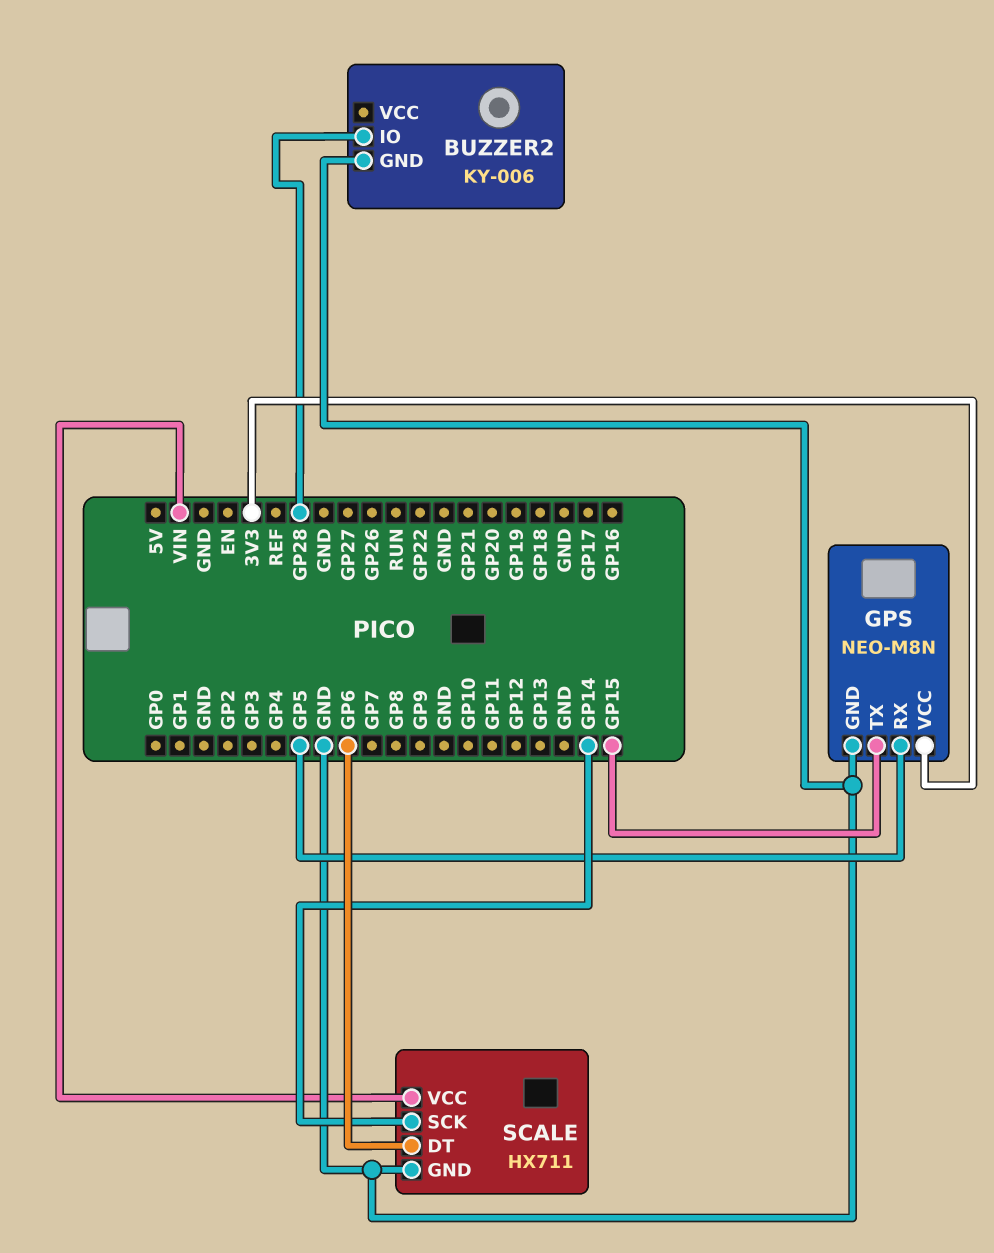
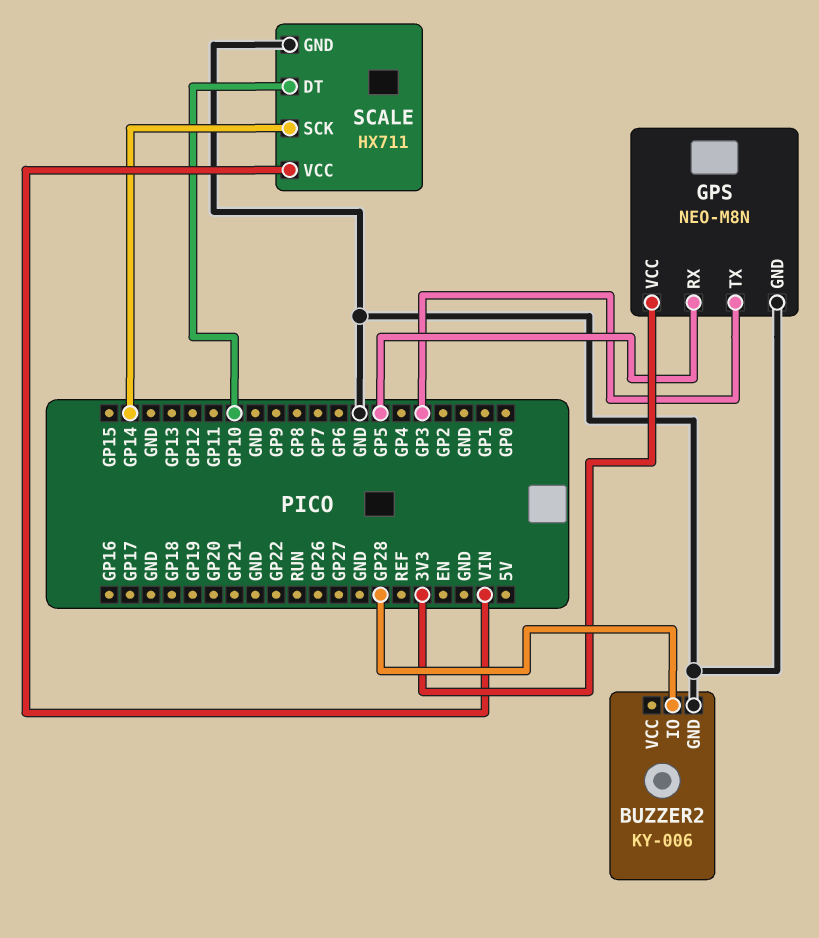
GPS pin TX: GP15 -> GP3
SCALE pin DT: GP6 -> GP10

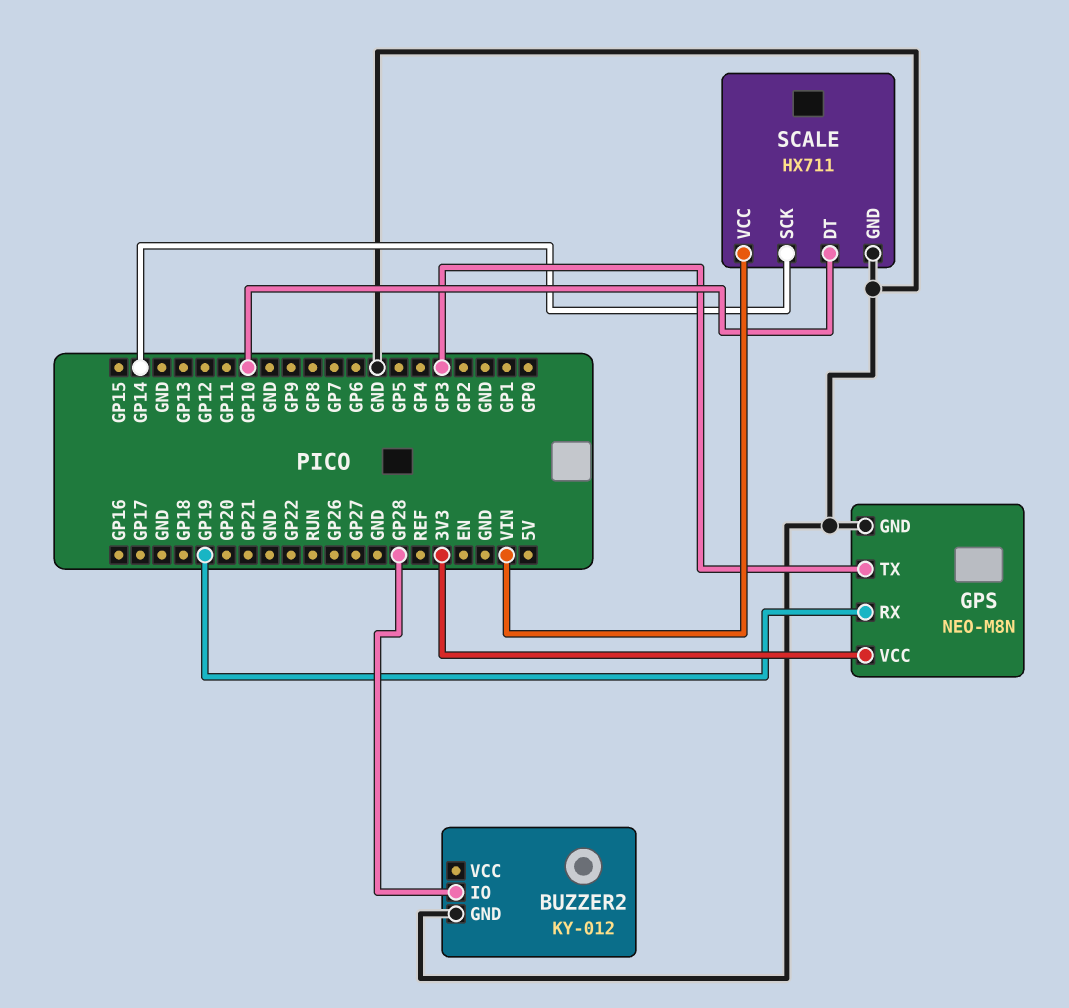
BUZZER2: KY-006 -> KY-012
GPS pin RX: GP5 -> GP19

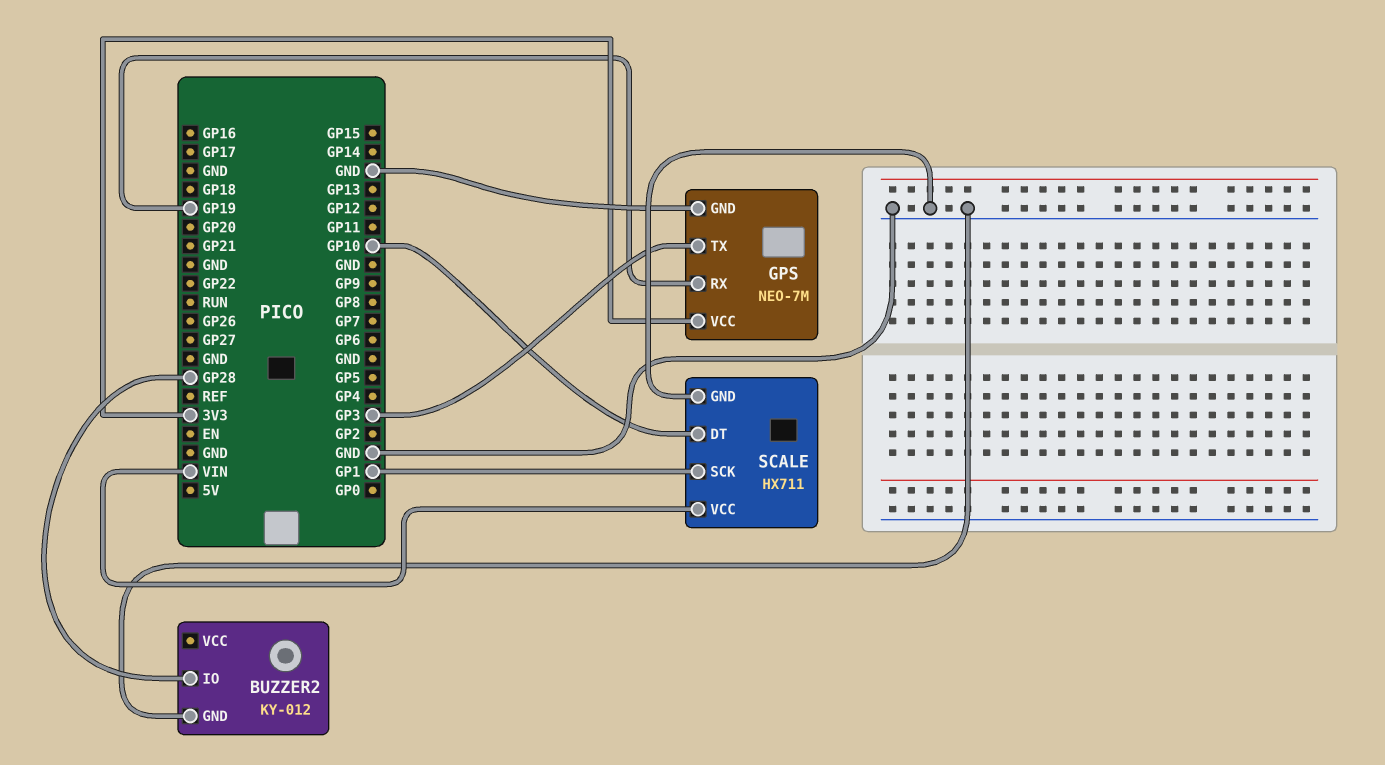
GPS: NEO-M8N -> NEO-7M
SCALE pin SCK: GP14 -> GP1

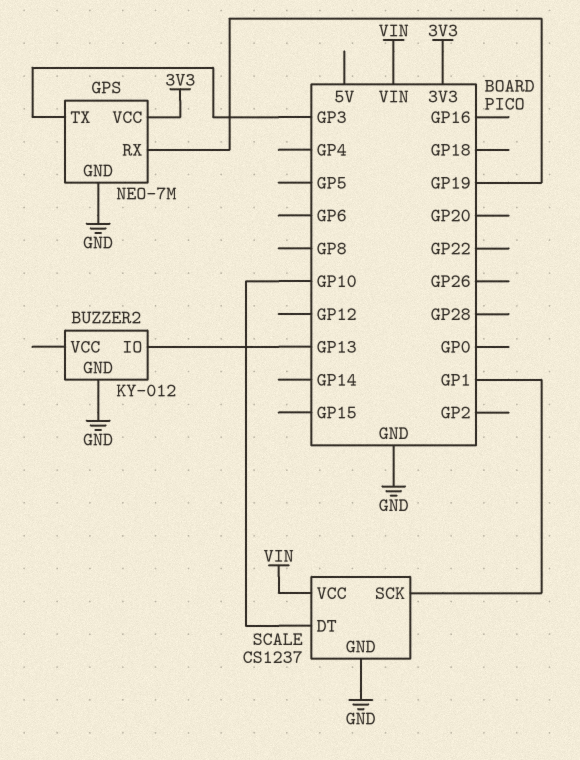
BUZZER2 pin IO: GP28 -> GP13
SCALE: HX711 -> CS1237

